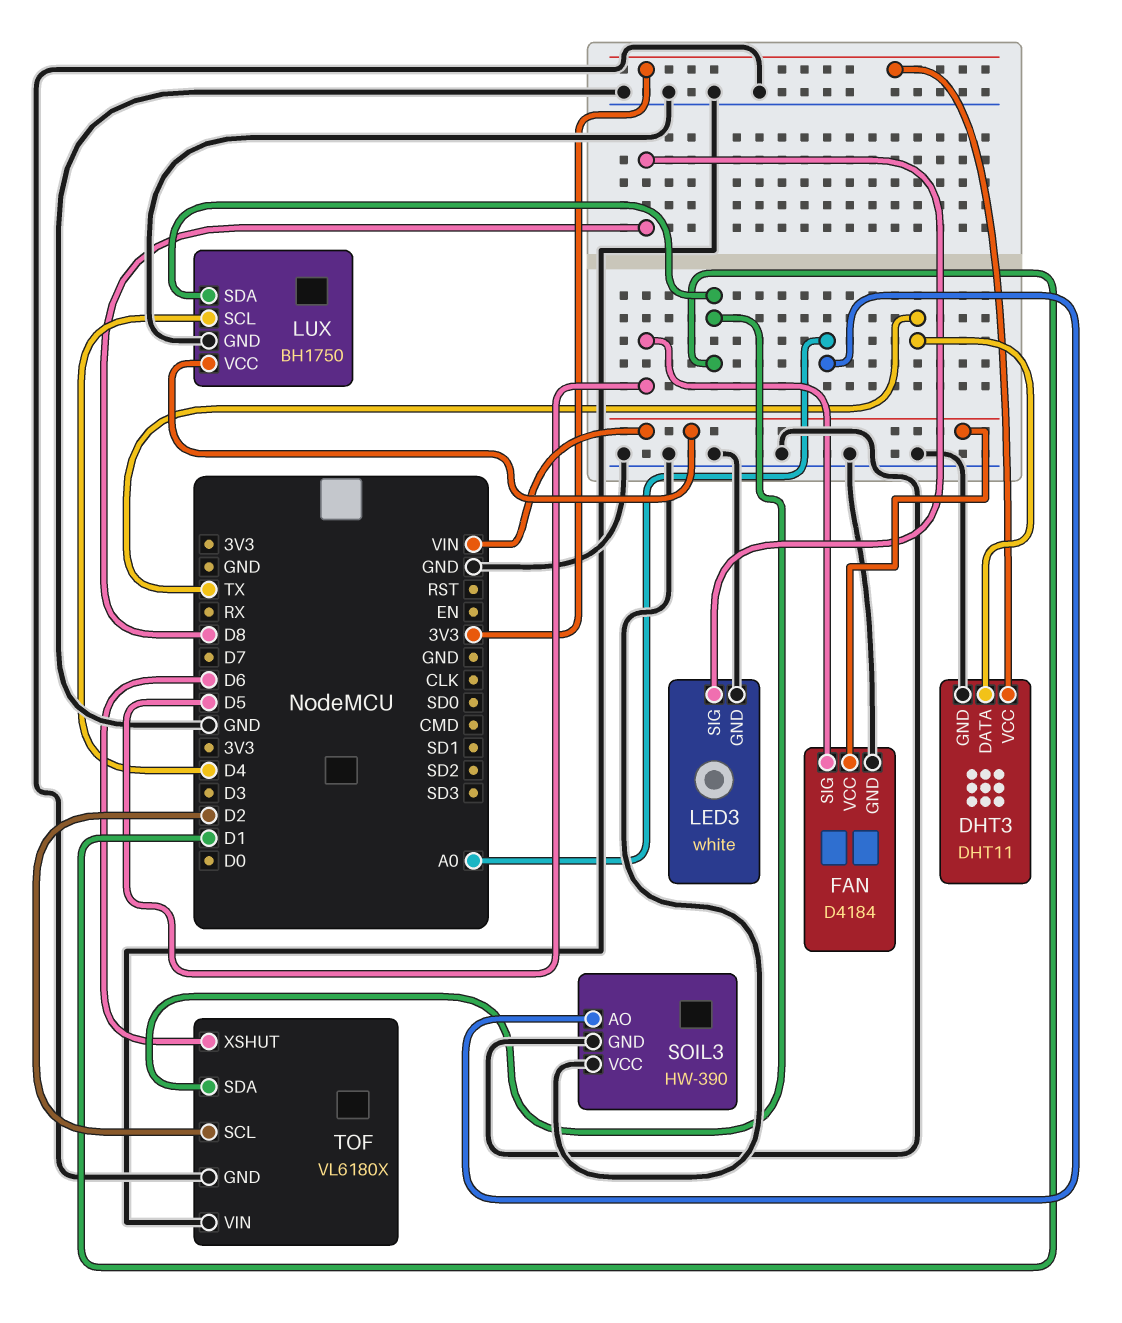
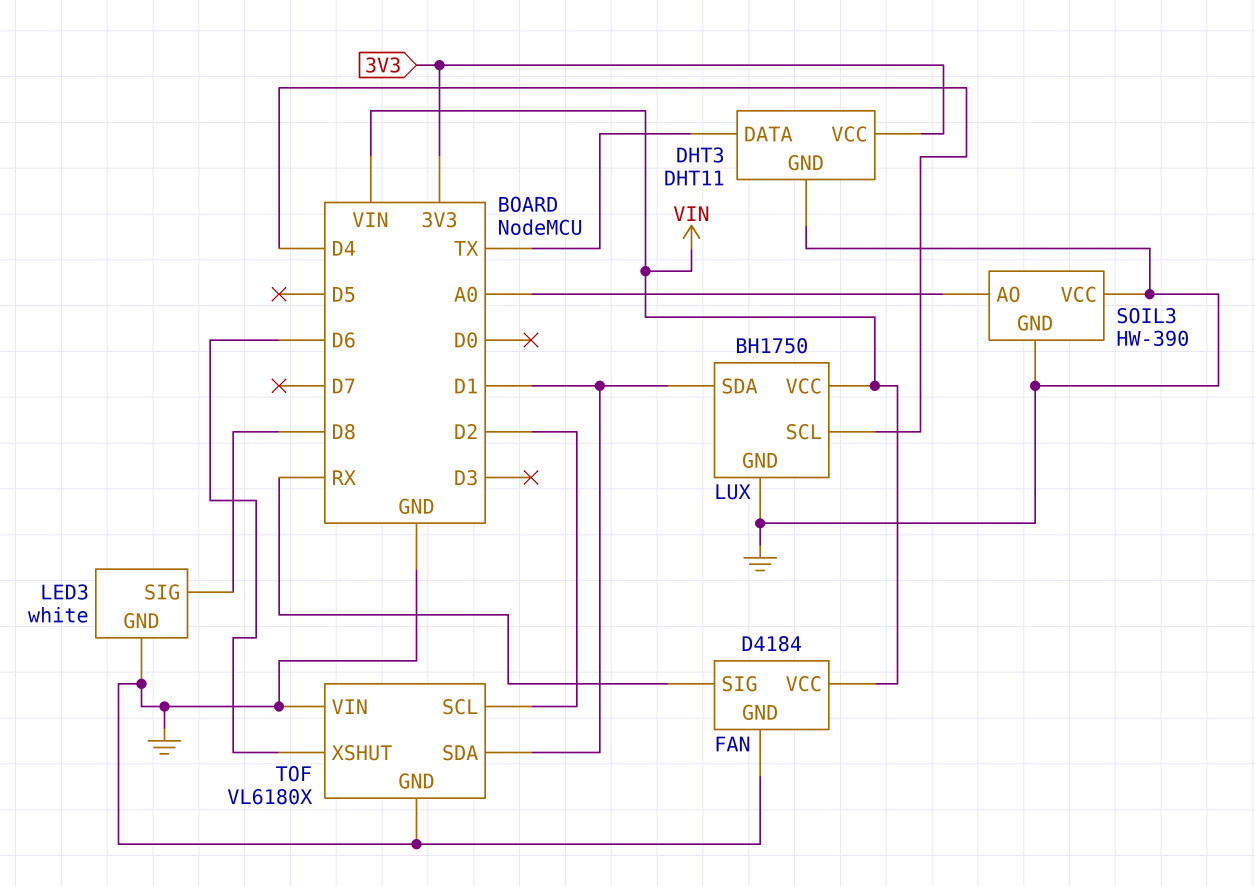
FAN pin SIG: D5 -> RX

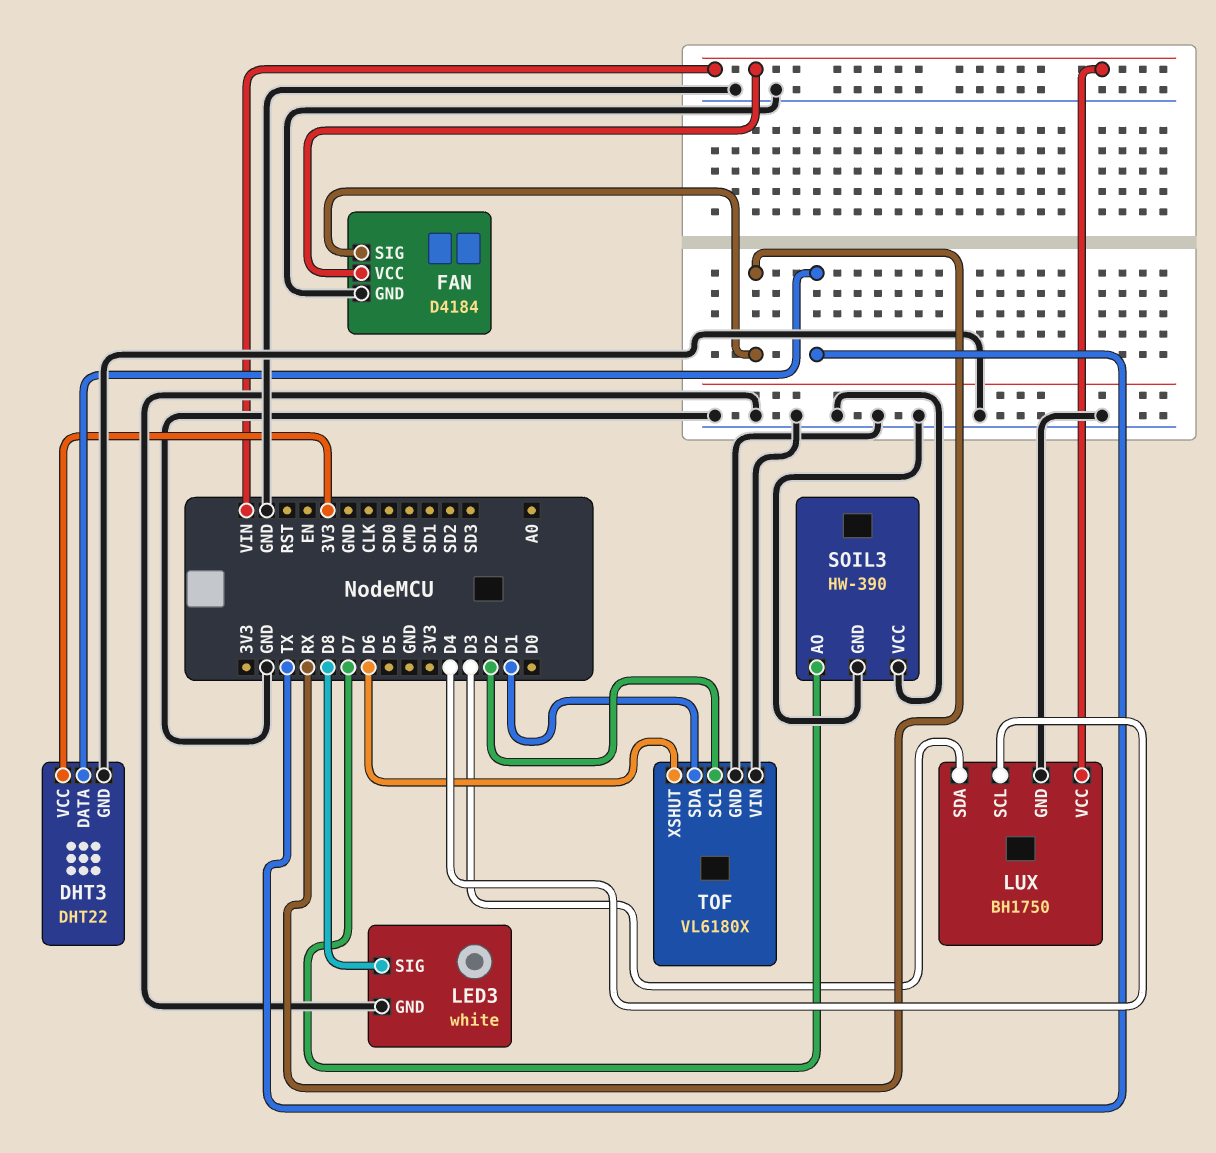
DHT3: DHT11 -> DHT22
LUX pin SDA: D1 -> D3
SOIL3 pin AO: A0 -> D7

